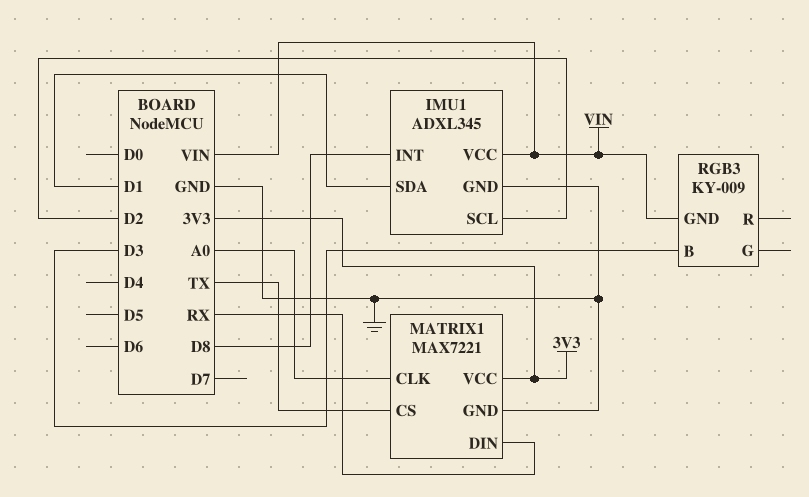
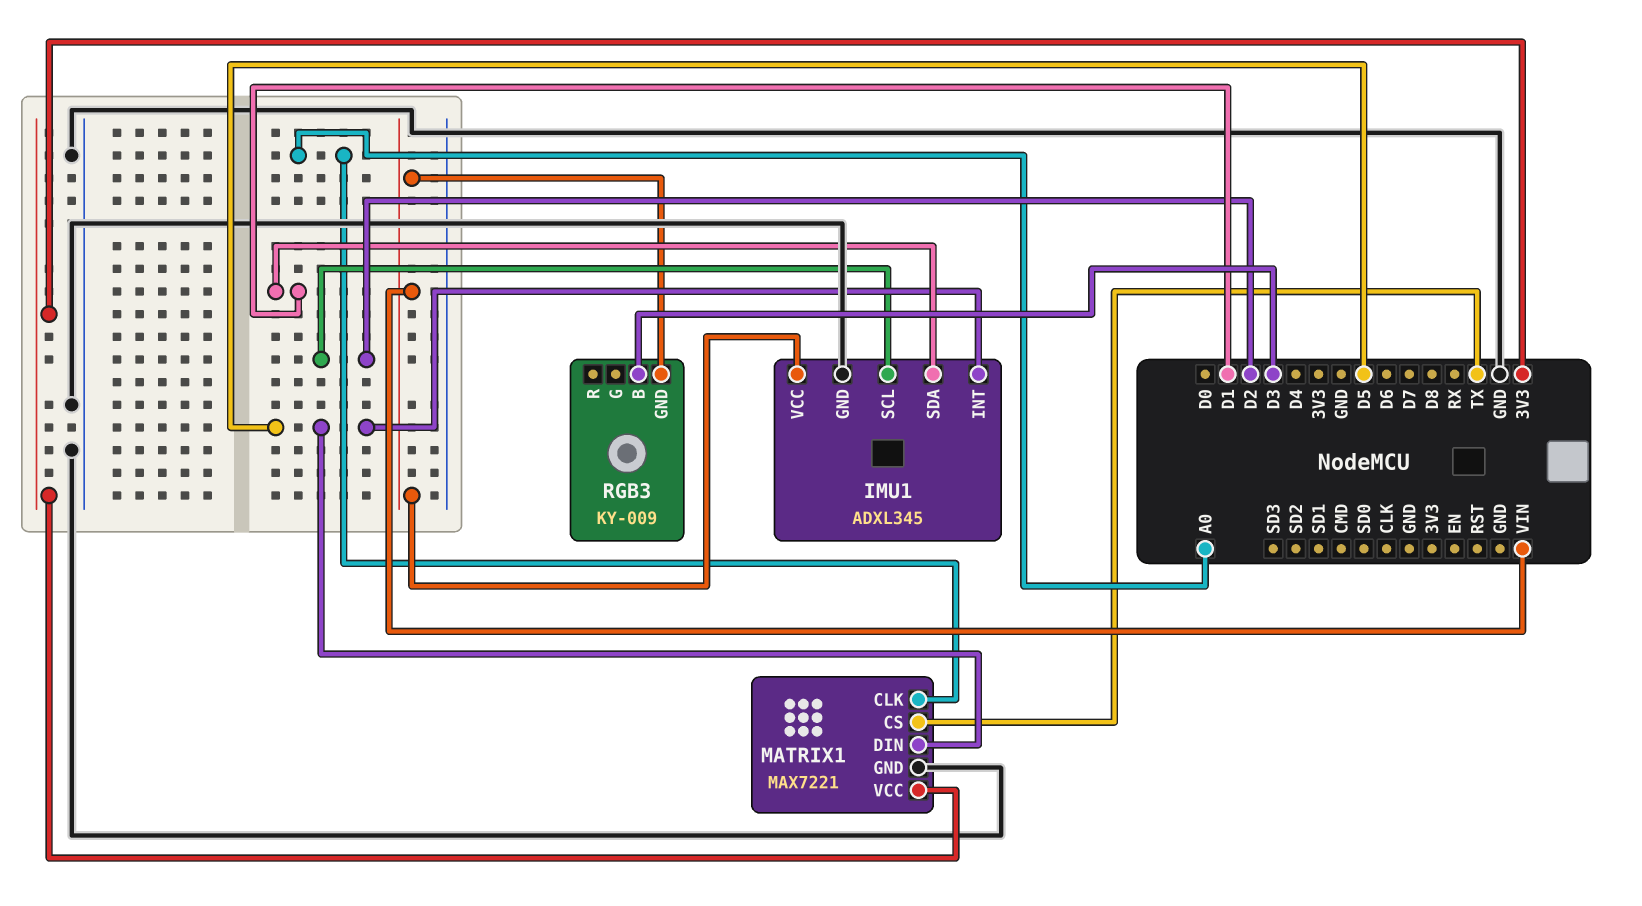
IMU1 pin INT: D8 -> D5
MATRIX1 pin DIN: RX -> D5

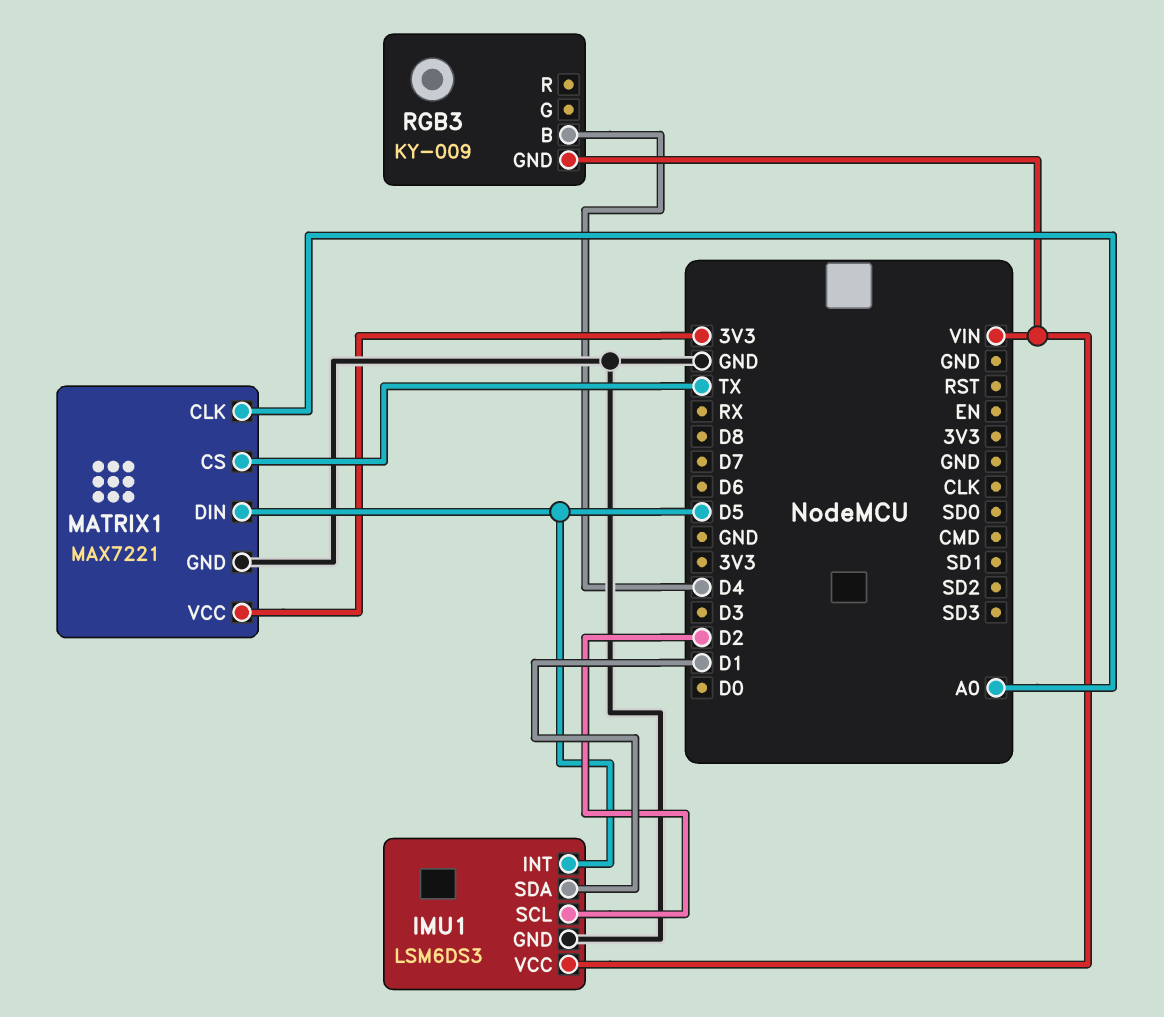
IMU1: ADXL345 -> LSM6DS3
RGB3 pin B: D3 -> D4

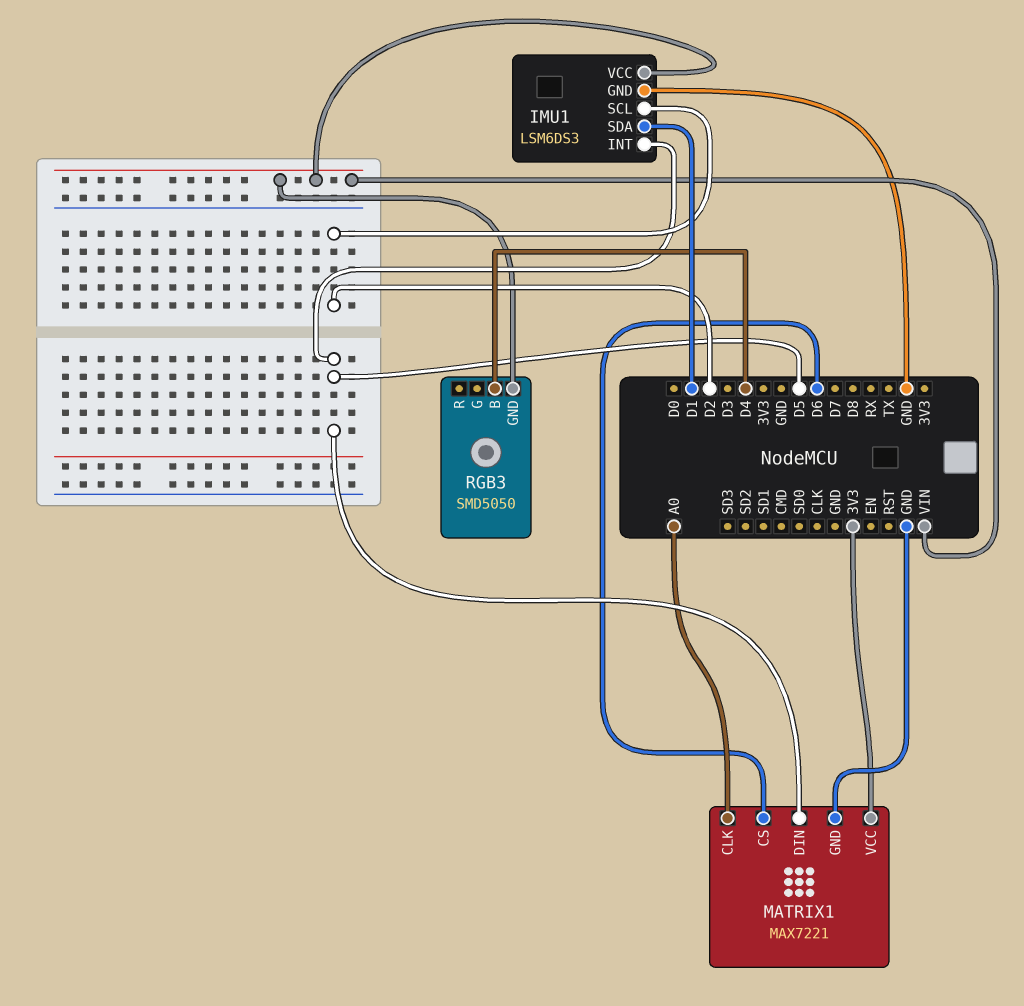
MATRIX1 pin CS: TX -> D6
RGB3: KY-009 -> SMD5050

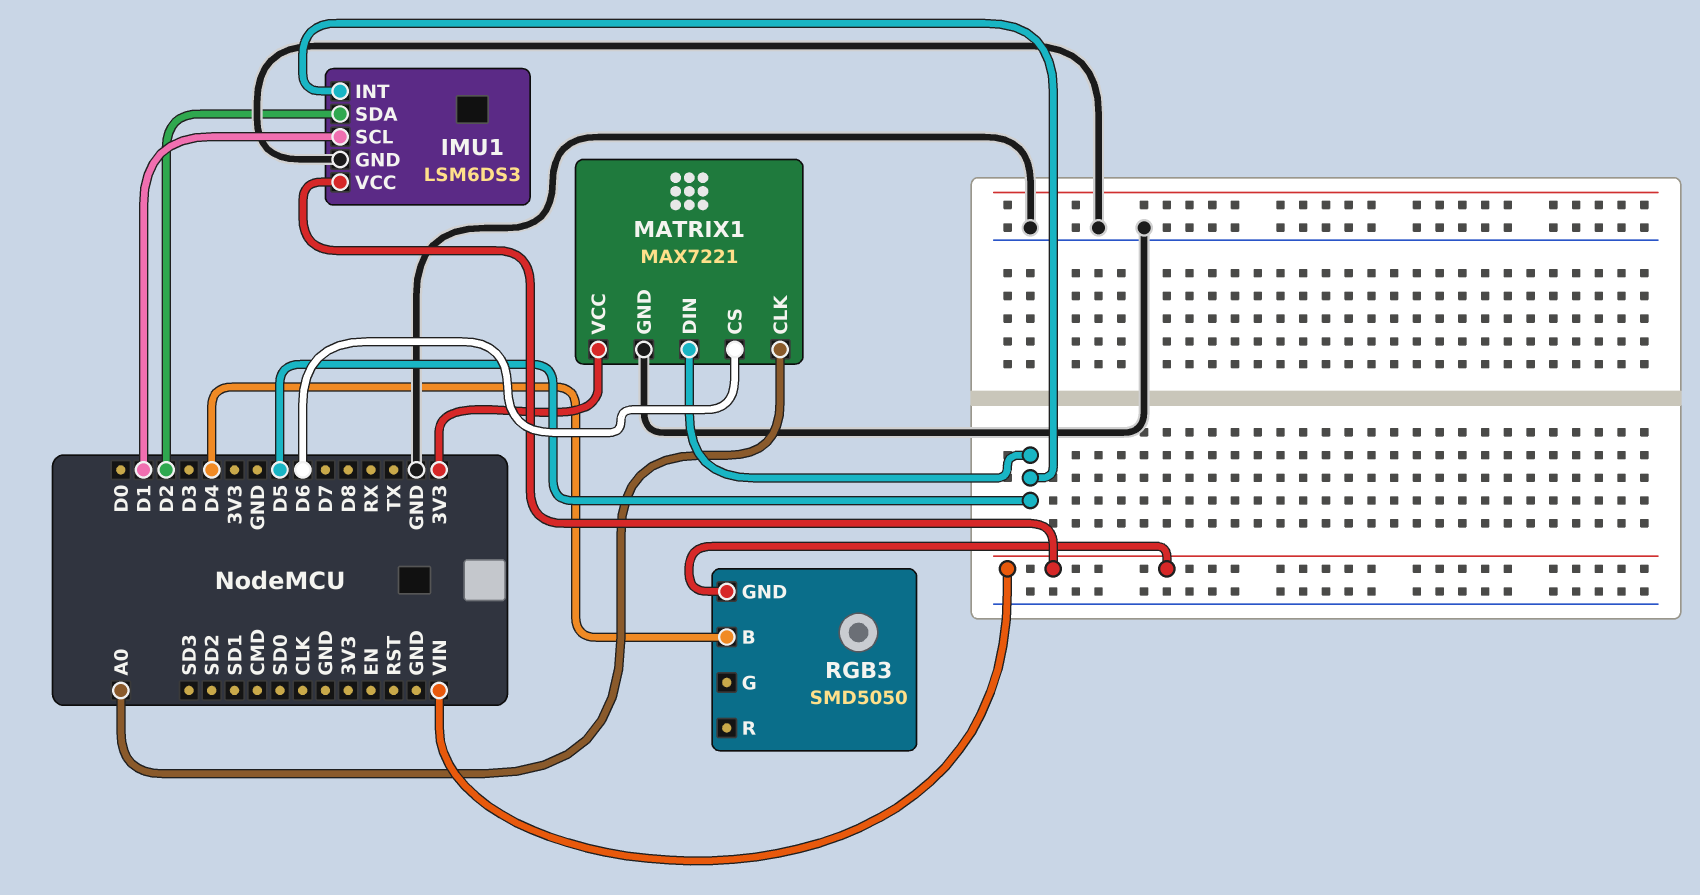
IMU1 pin SCL: D2 -> D1
IMU1 pin SDA: D1 -> D2

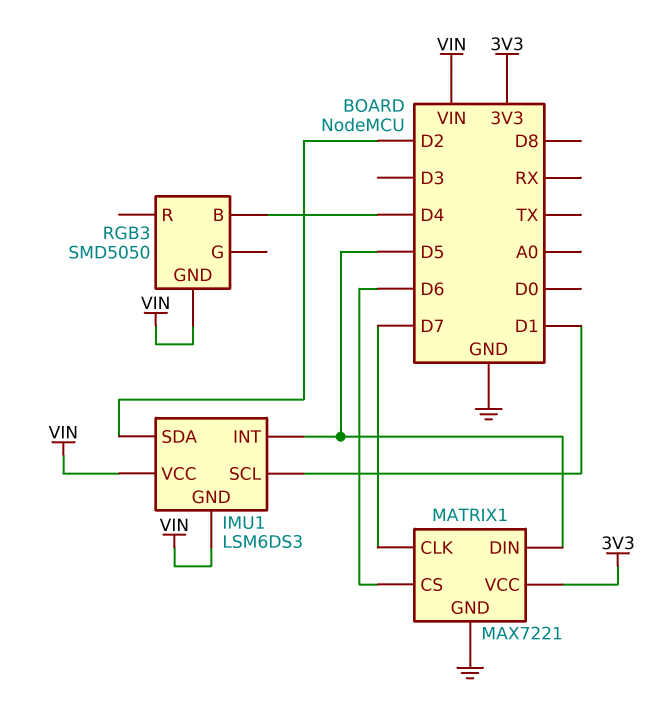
IMU1 pin GND: GND -> VIN
MATRIX1 pin CLK: A0 -> D7

